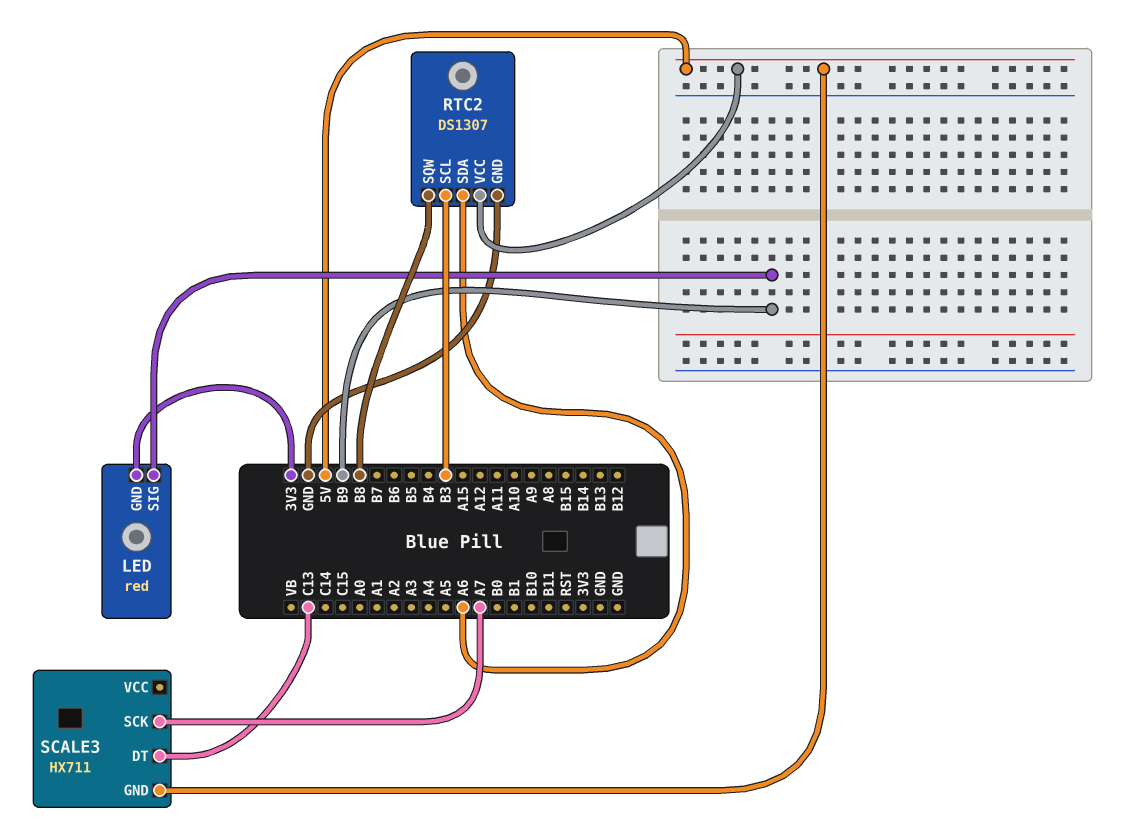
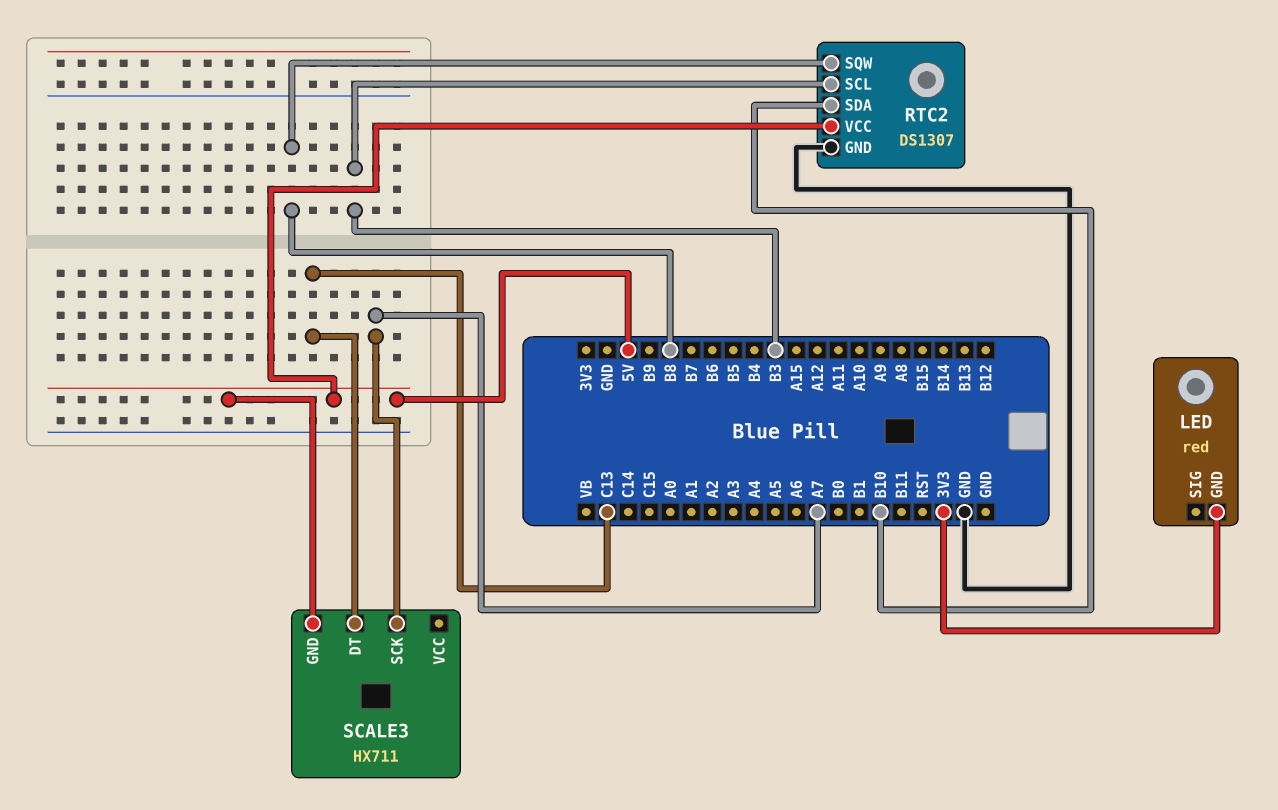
LED pin SIG: B9 -> none
RTC2 pin SDA: A6 -> B10

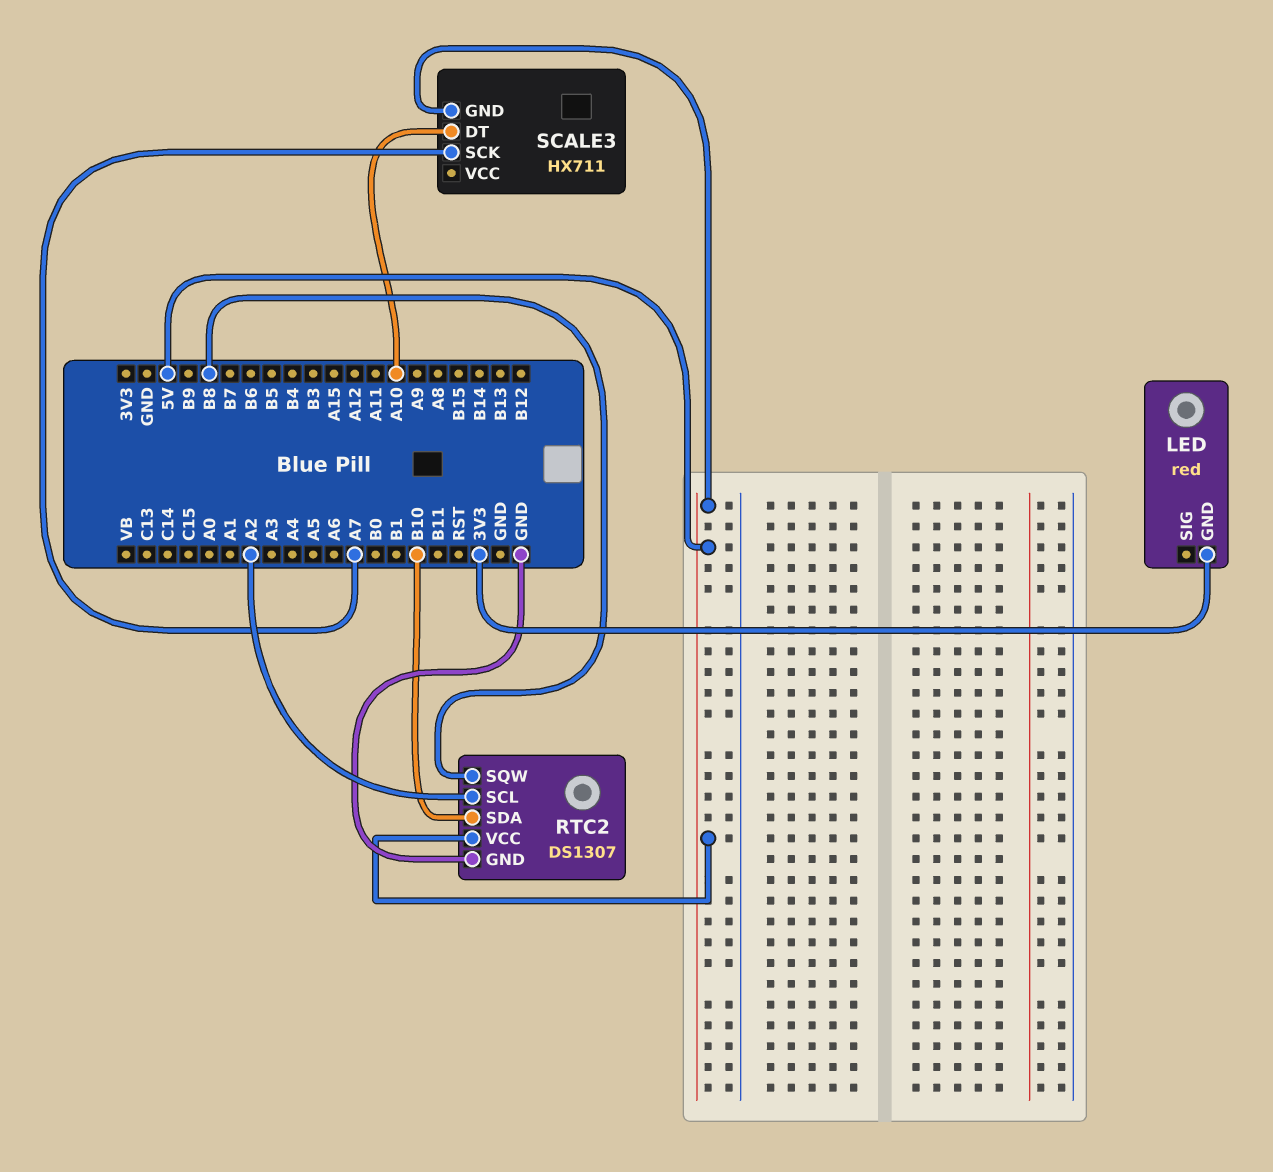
RTC2 pin SCL: B3 -> A2
SCALE3 pin DT: C13 -> A10

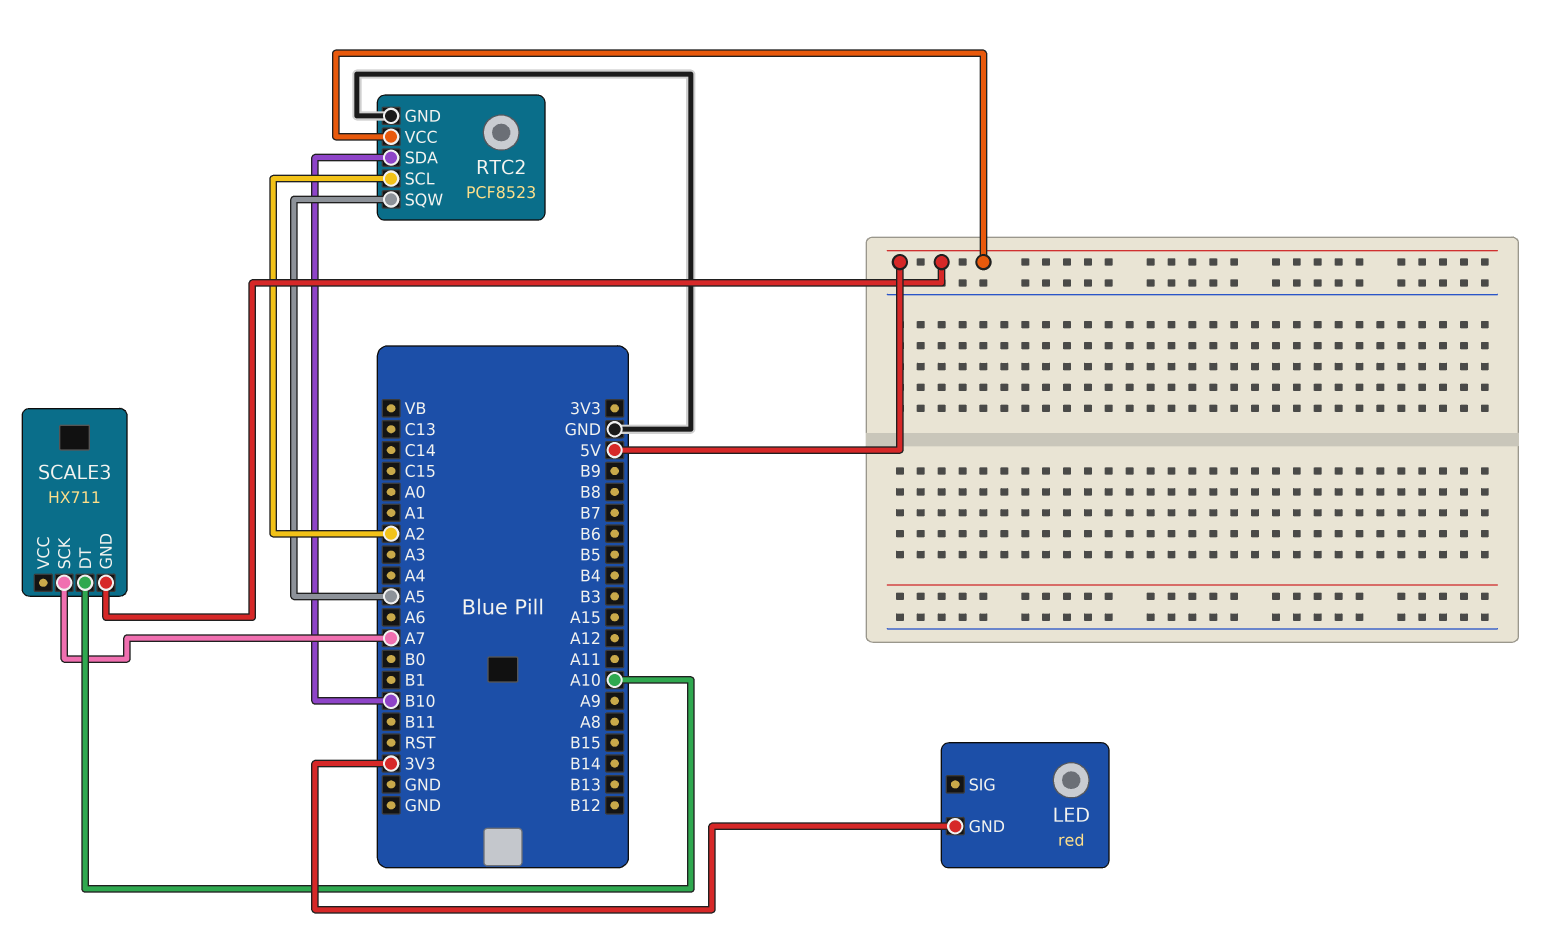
RTC2: DS1307 -> PCF8523
RTC2 pin SQW: B8 -> A5

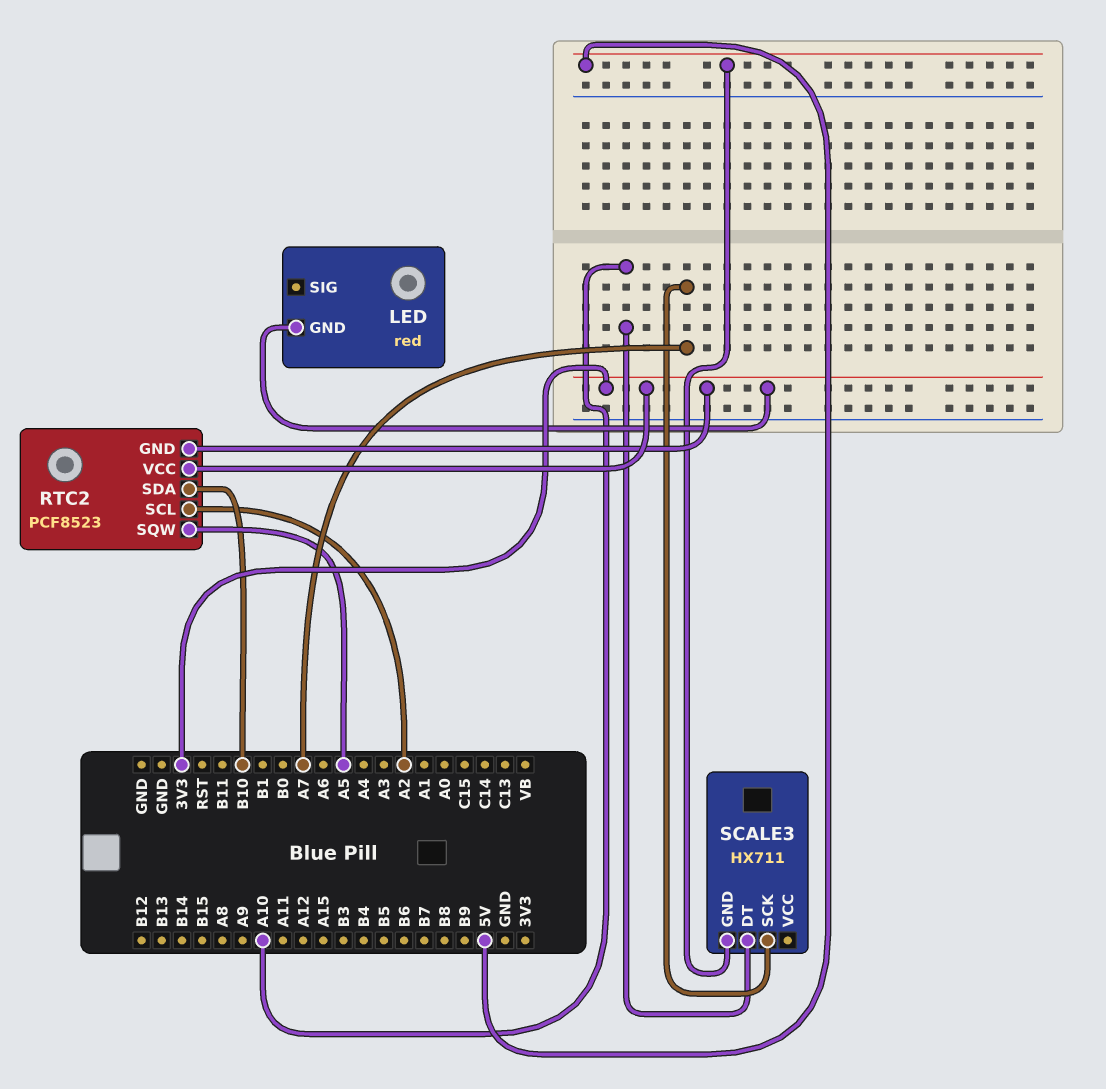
RTC2 pin GND: GND -> 3V3
RTC2 pin VCC: 5V -> 3V3

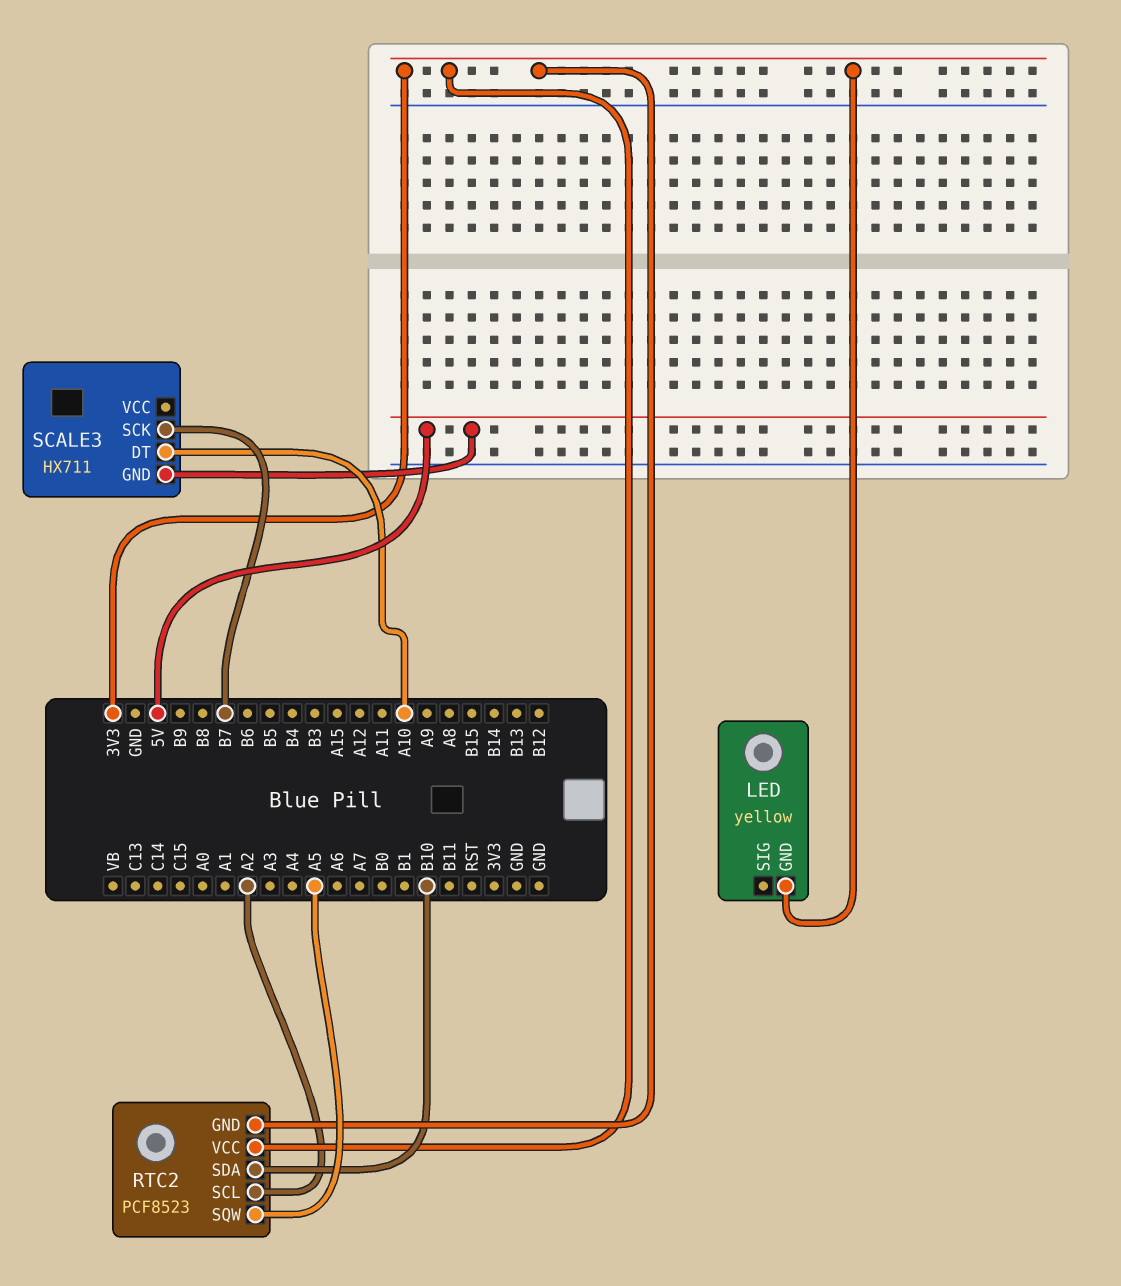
LED: red -> yellow
SCALE3 pin SCK: A7 -> B7

